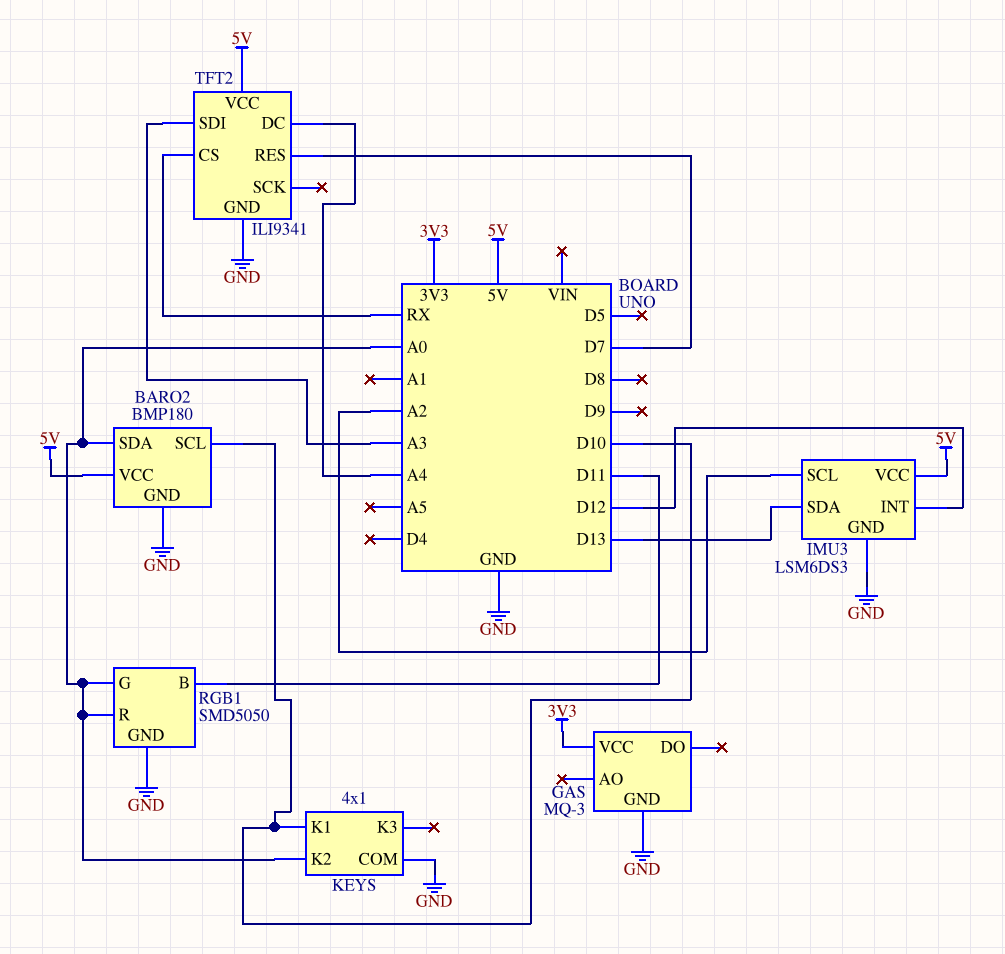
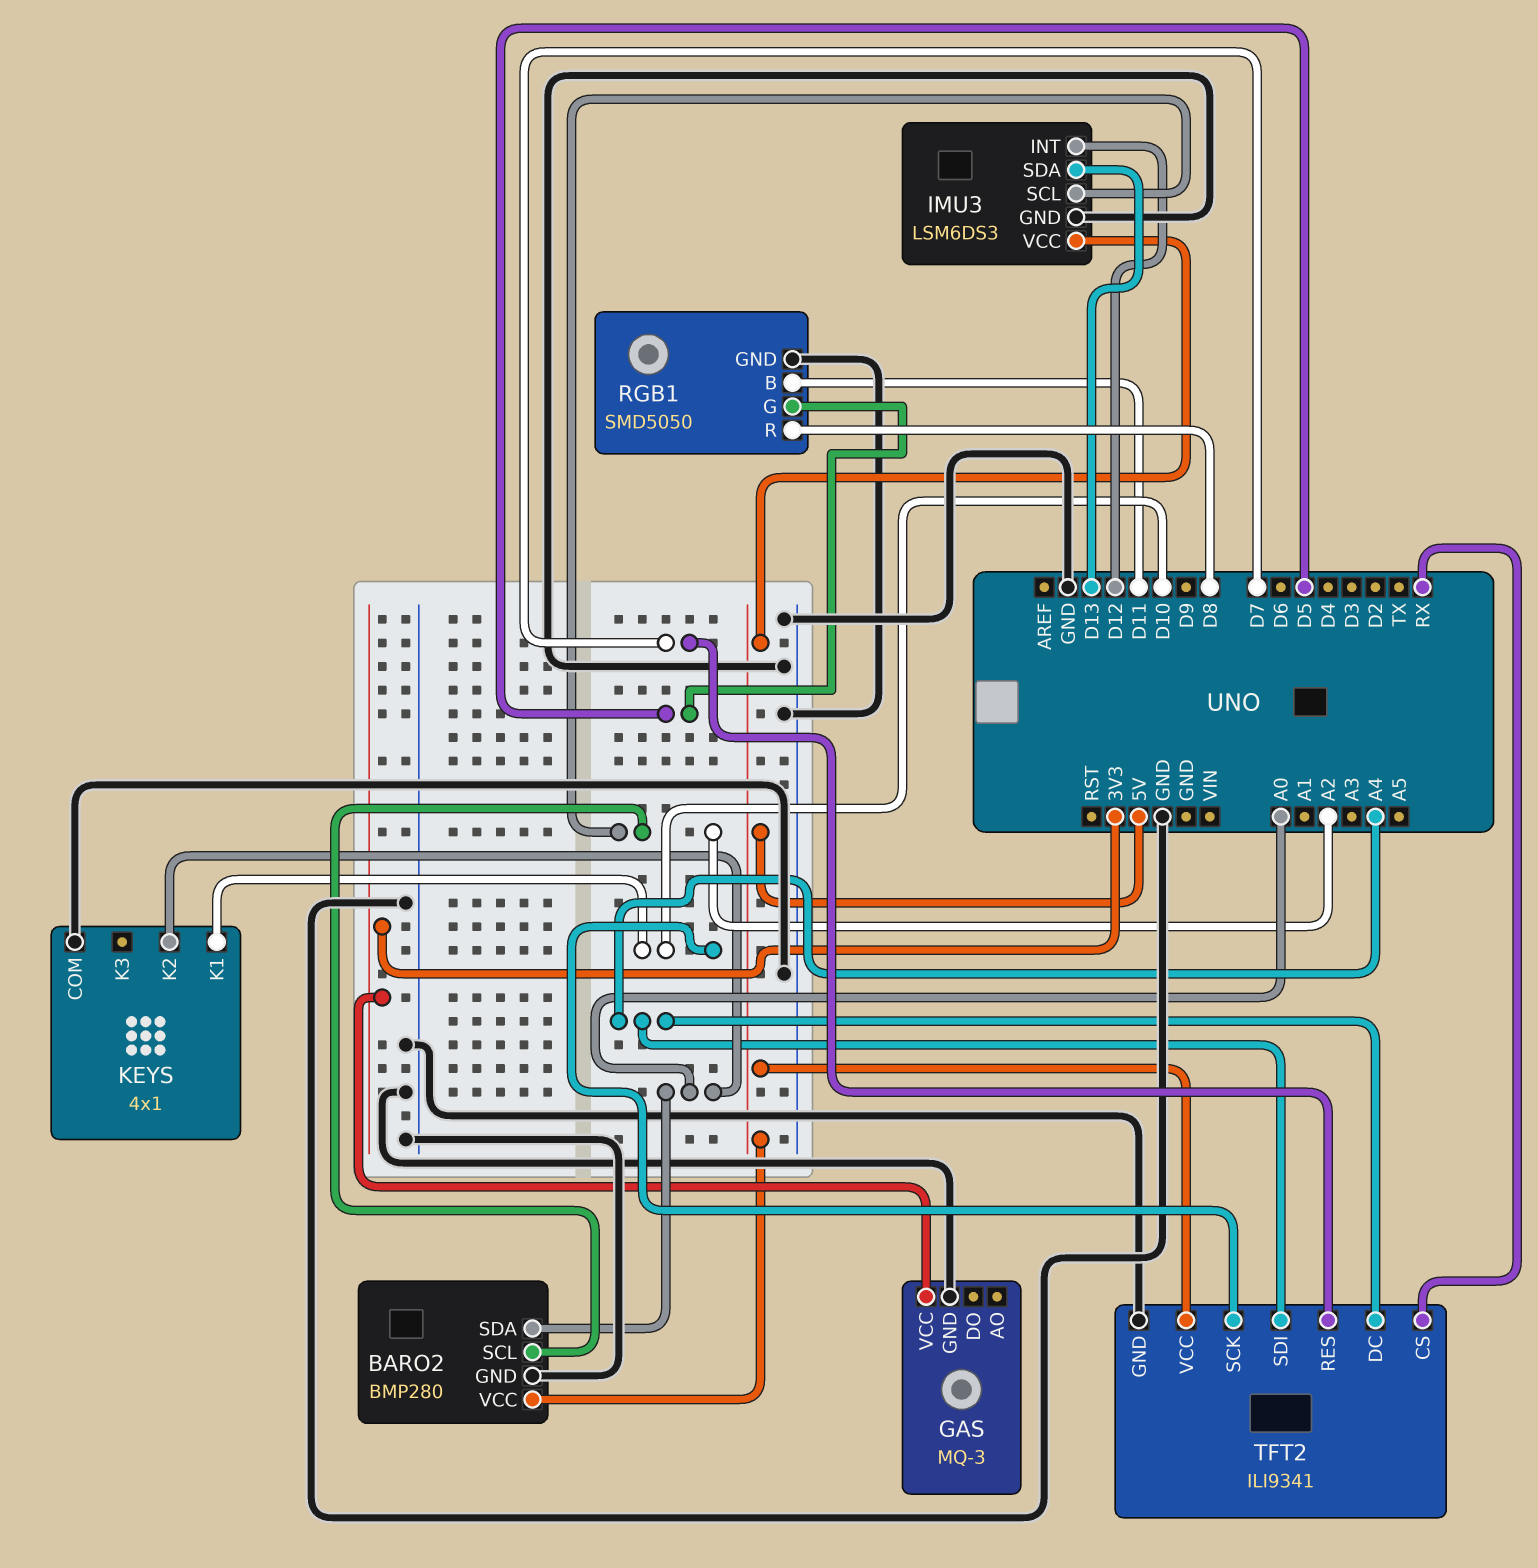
BARO2: BMP180 -> BMP280
BARO2 pin SCL: D10 -> A2
RGB1 pin G: A0 -> D5
RGB1 pin R: A0 -> D8
TFT2 pin SCK: none -> D10
TFT2 pin SDI: A3 -> A4

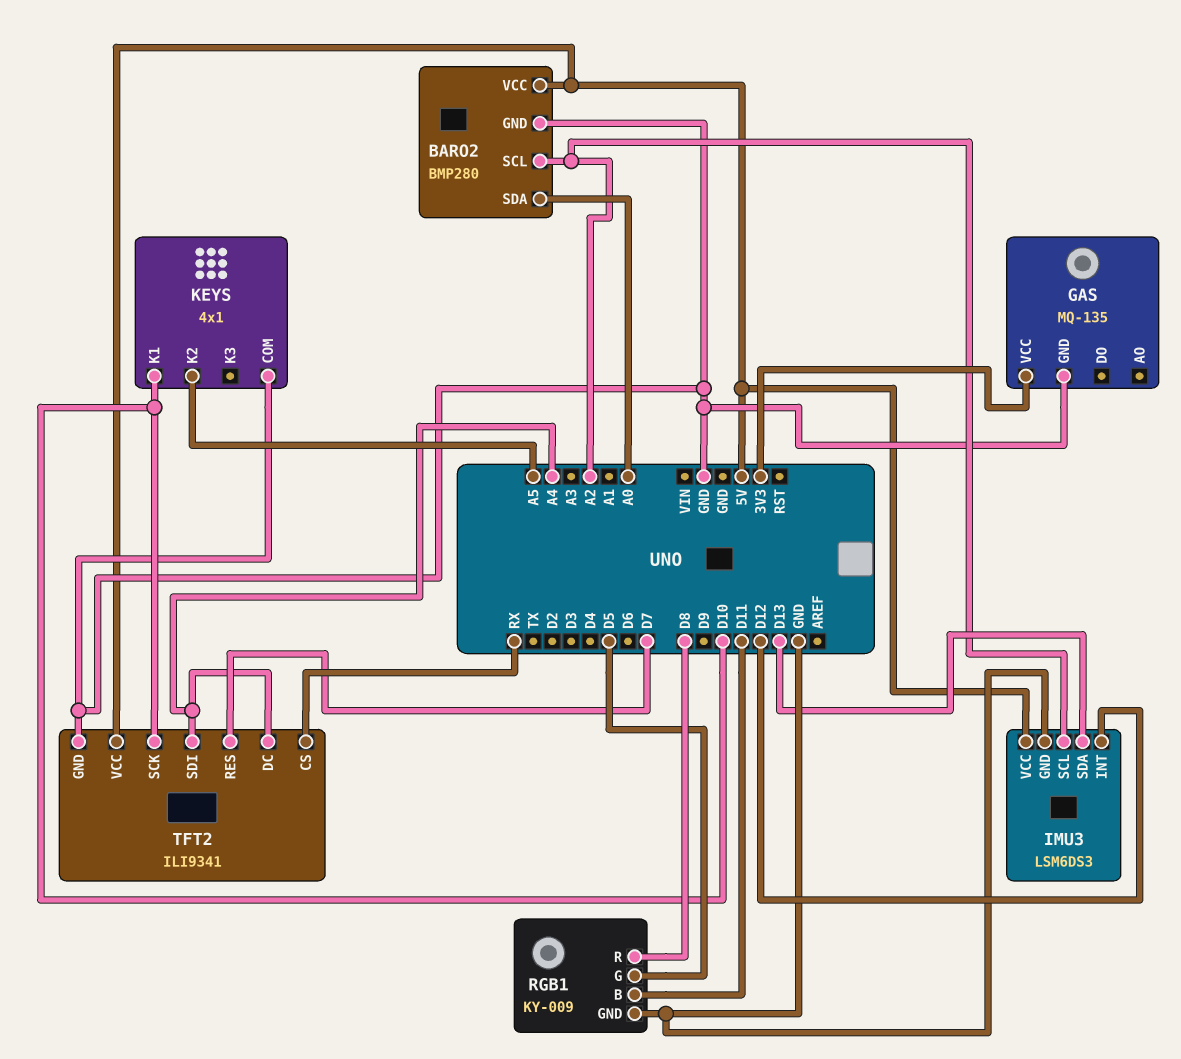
GAS: MQ-3 -> MQ-135
KEYS pin K2: A0 -> A5
RGB1: SMD5050 -> KY-009

